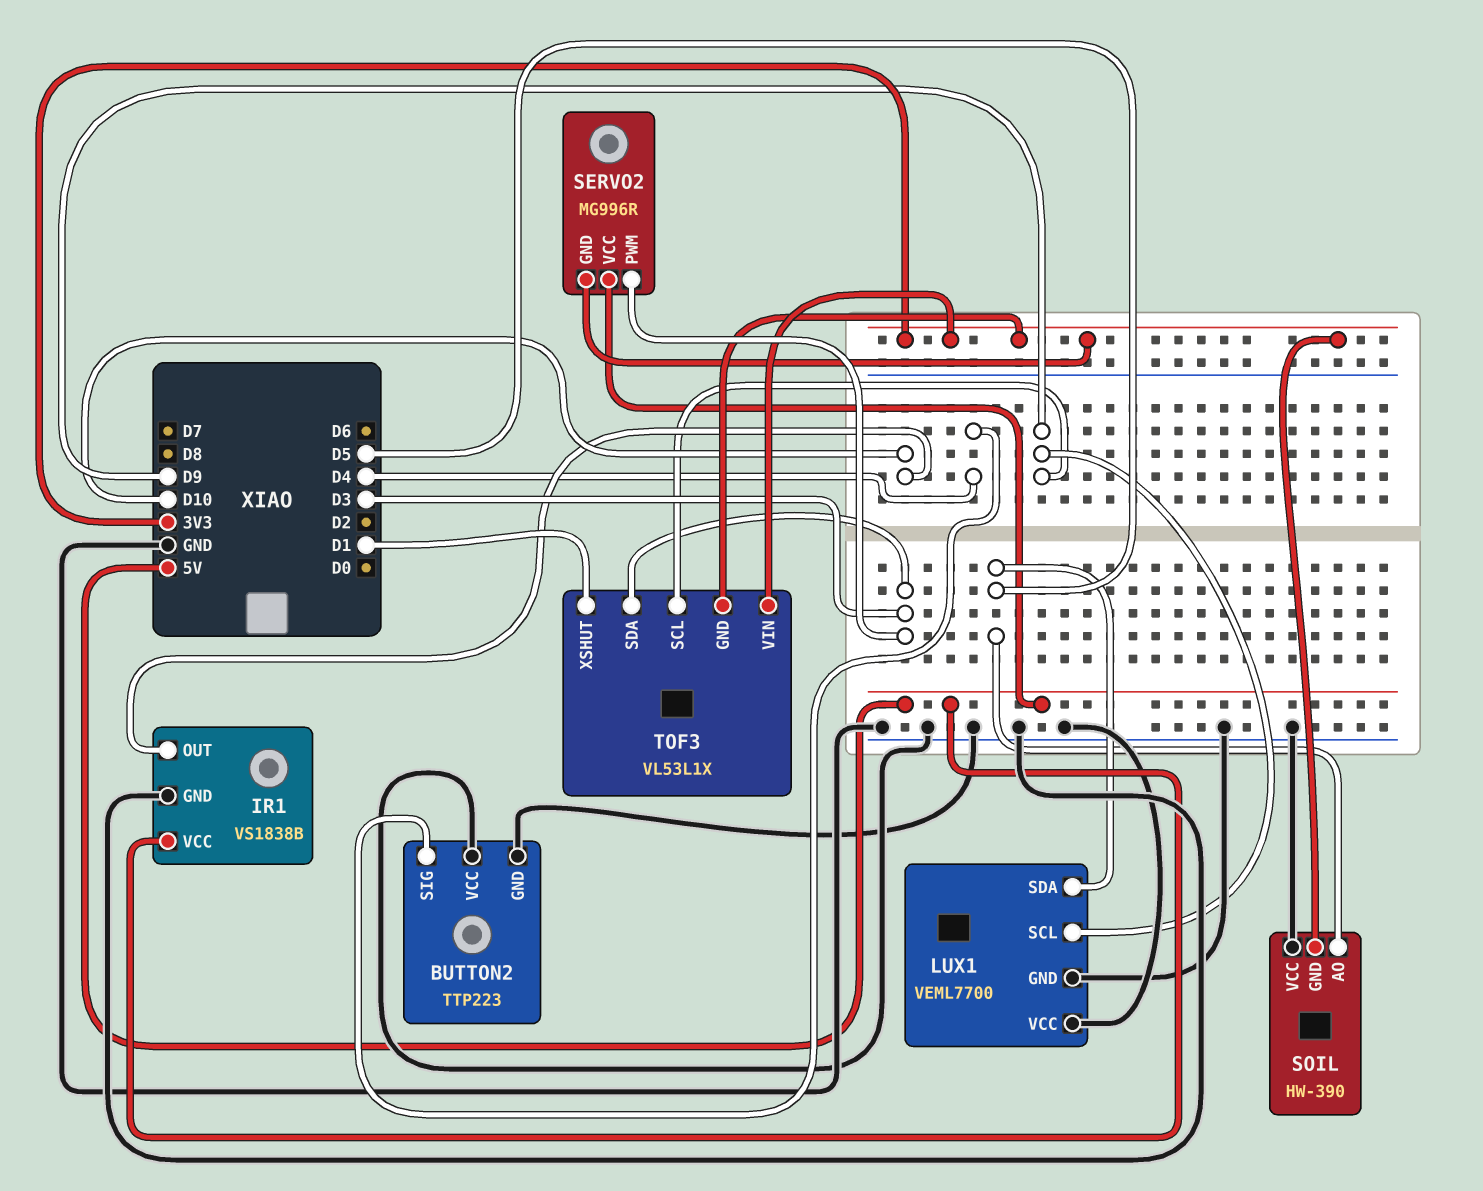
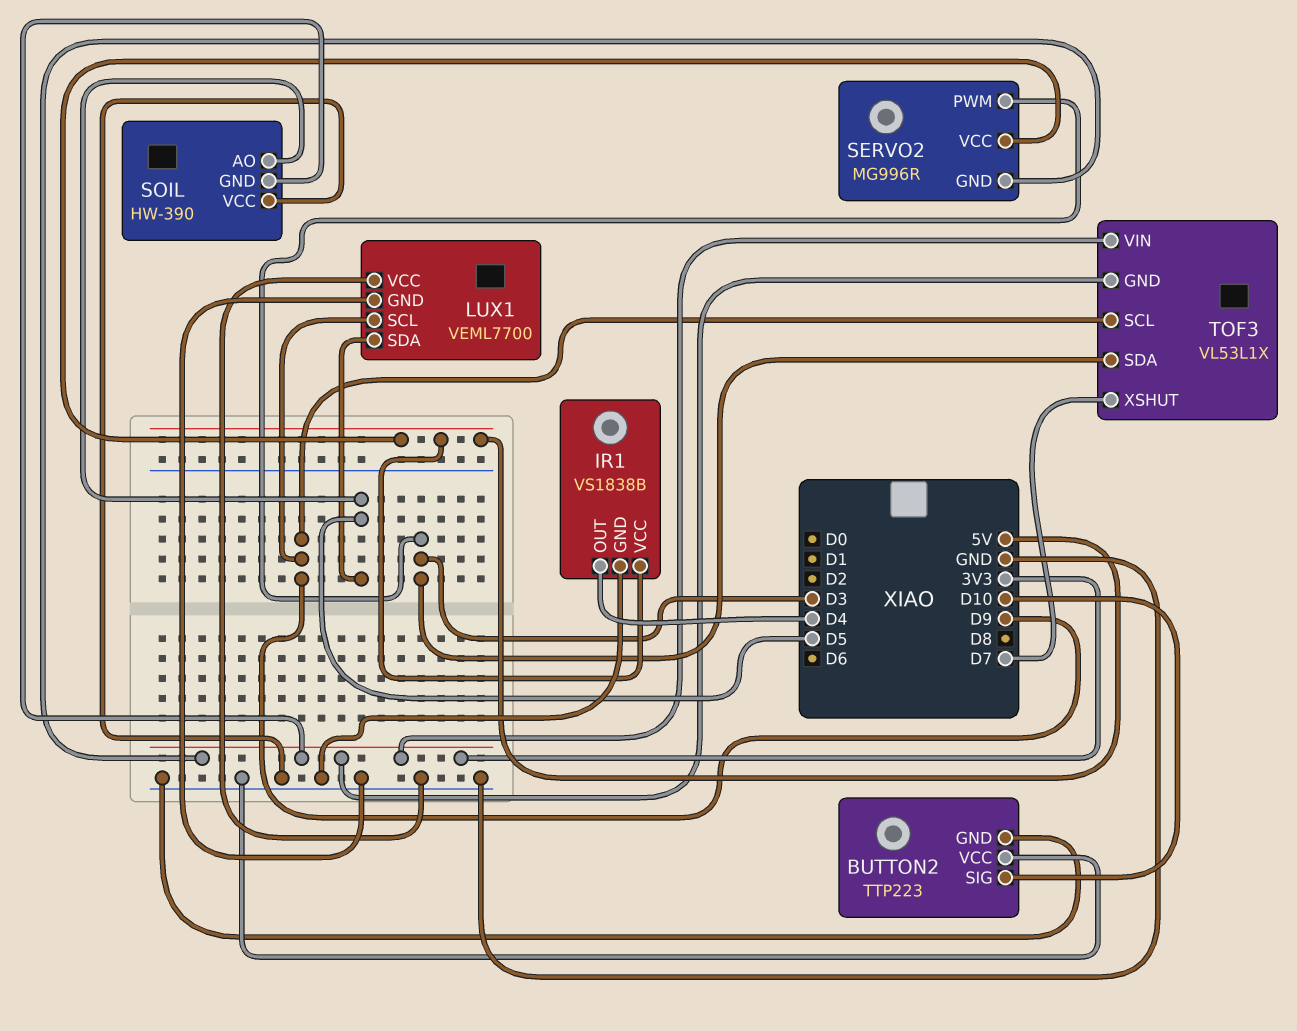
BUTTON2 pin SIG: D4 -> D10
IR1 pin OUT: D10 -> D4
TOF3 pin XSHUT: D1 -> D7

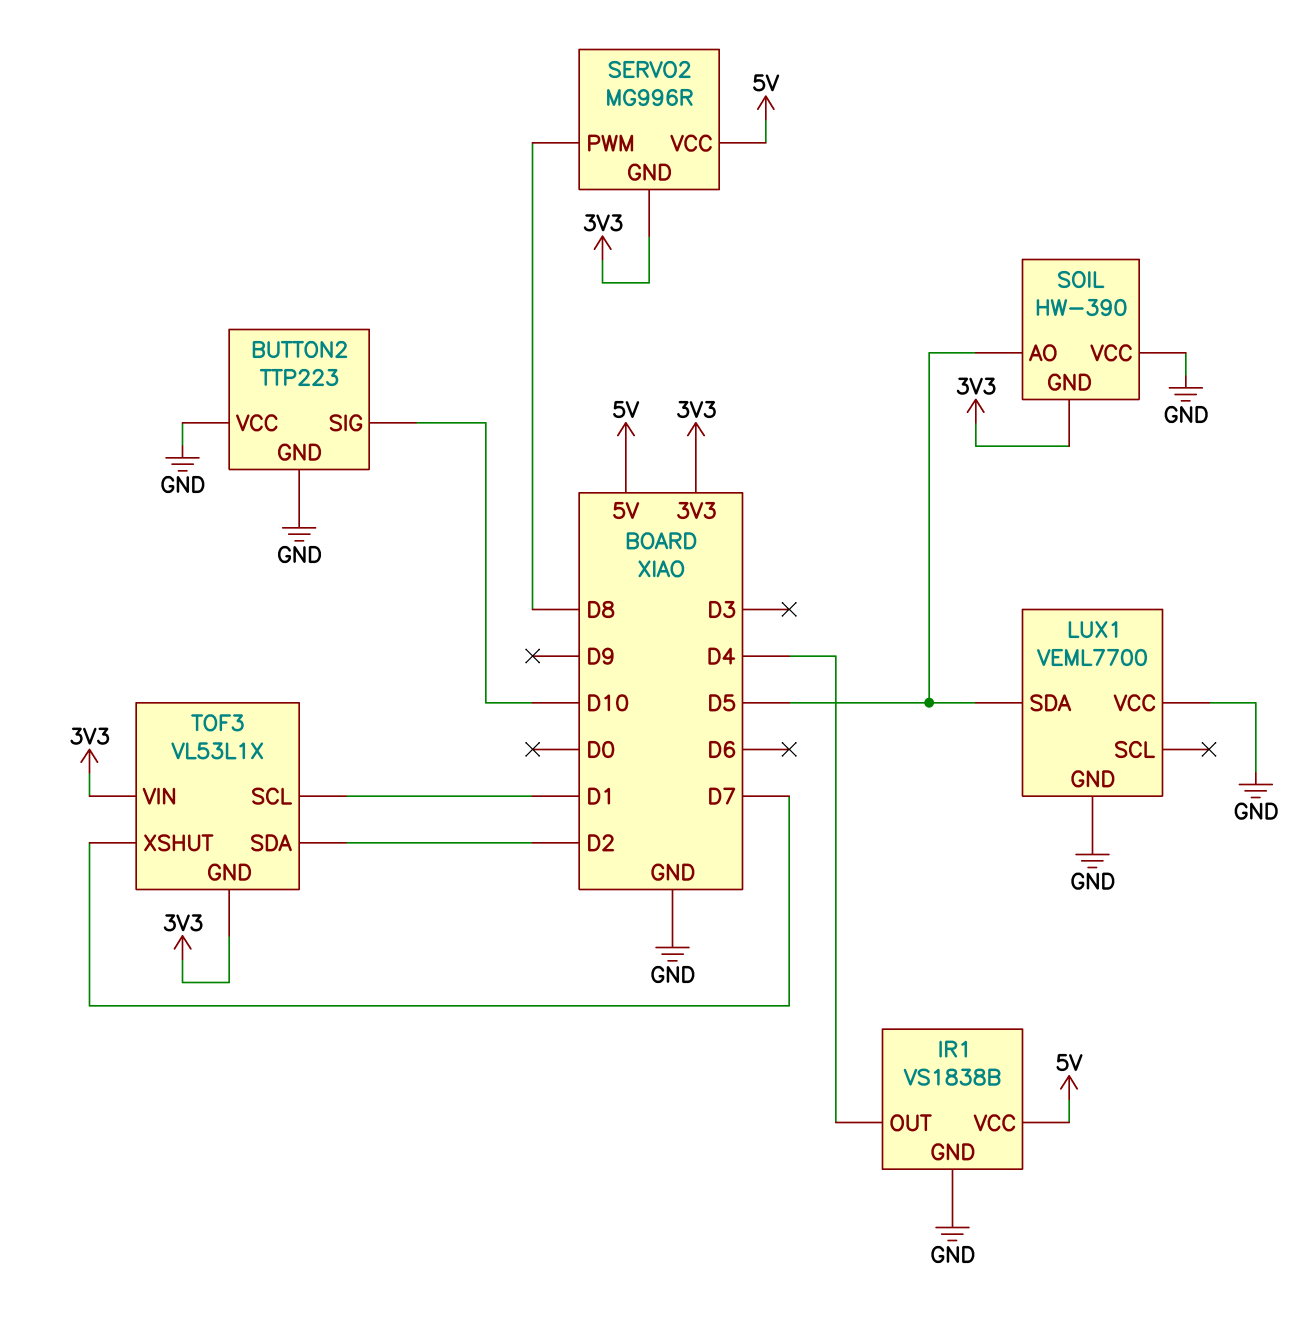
LUX1 pin SCL: D9 -> none
SERVO2 pin PWM: D3 -> D8
TOF3 pin SCL: D9 -> D1
TOF3 pin SDA: D3 -> D2

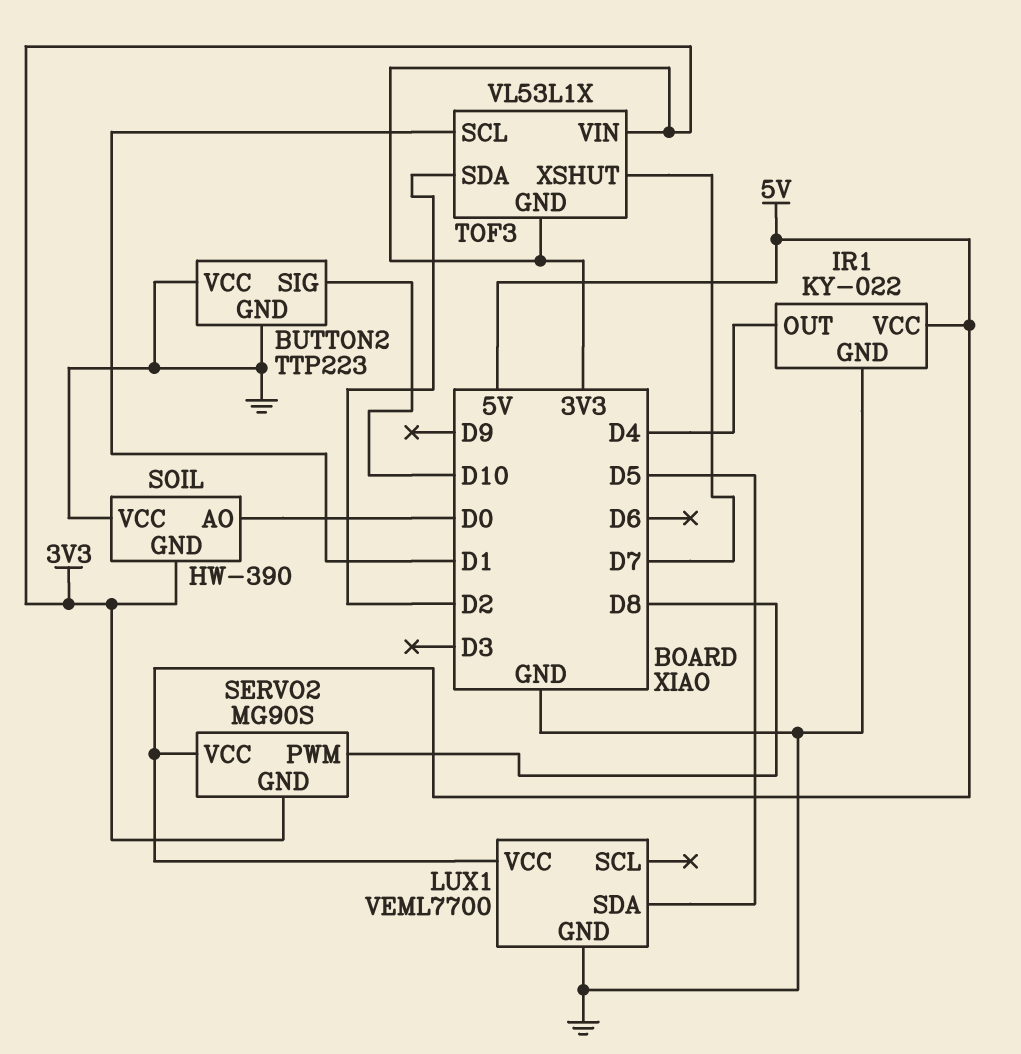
IR1: VS1838B -> KY-022
LUX1 pin VCC: GND -> 5V
SERVO2: MG996R -> MG90S
SOIL pin AO: D5 -> D0

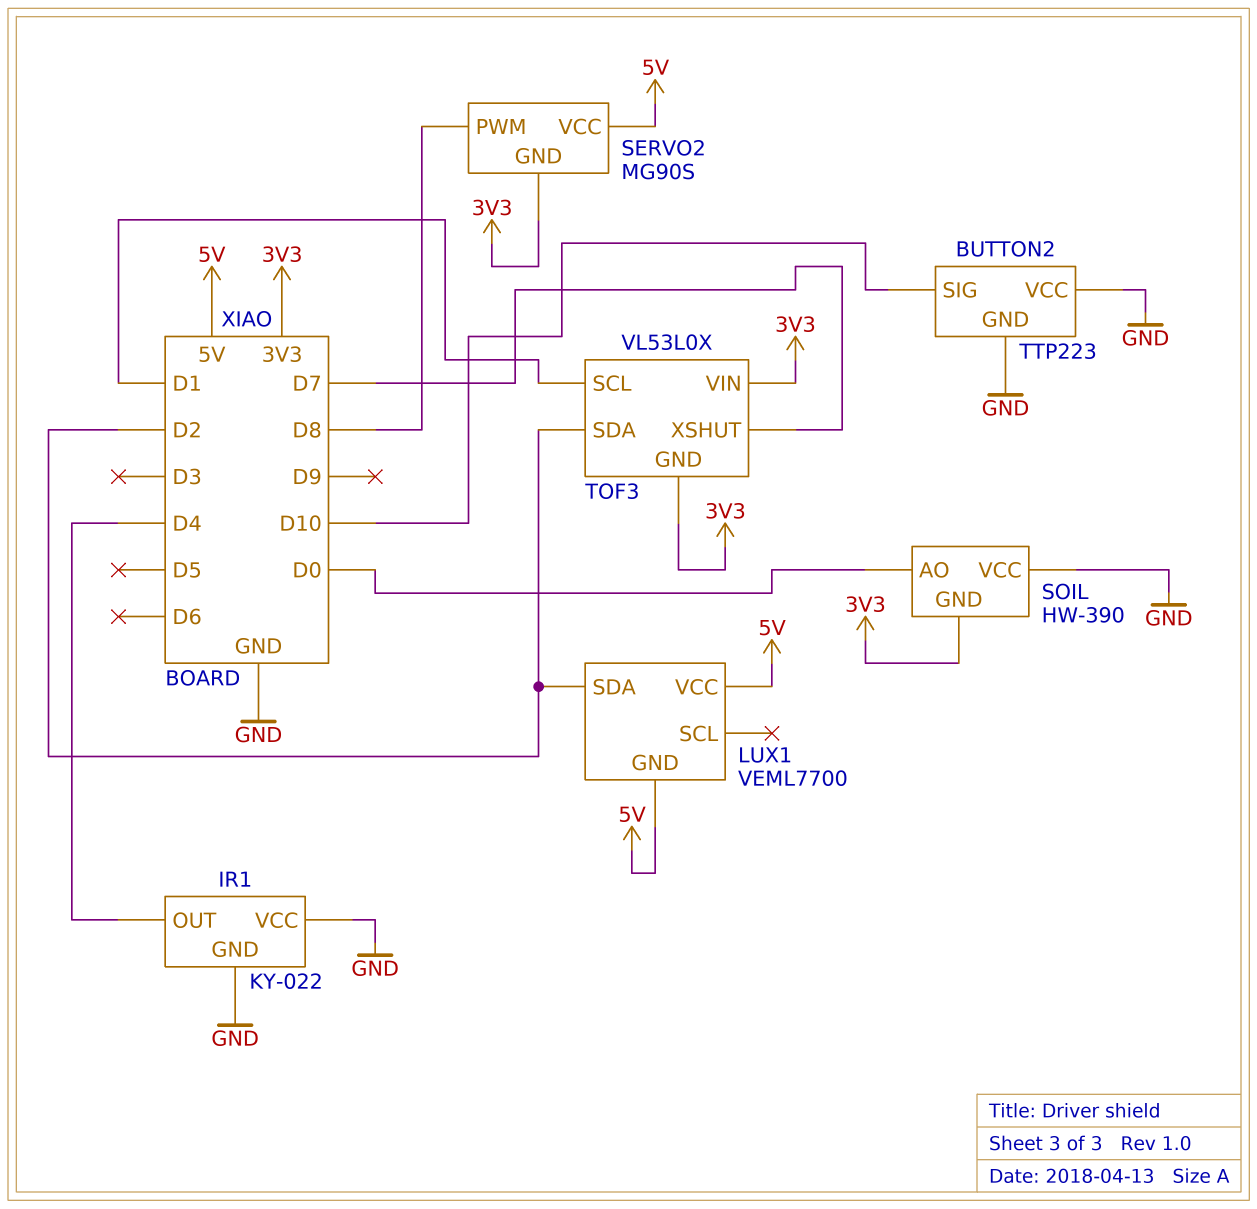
IR1 pin VCC: 5V -> GND
LUX1 pin GND: GND -> 5V
LUX1 pin SDA: D5 -> D2
TOF3: VL53L1X -> VL53L0X

